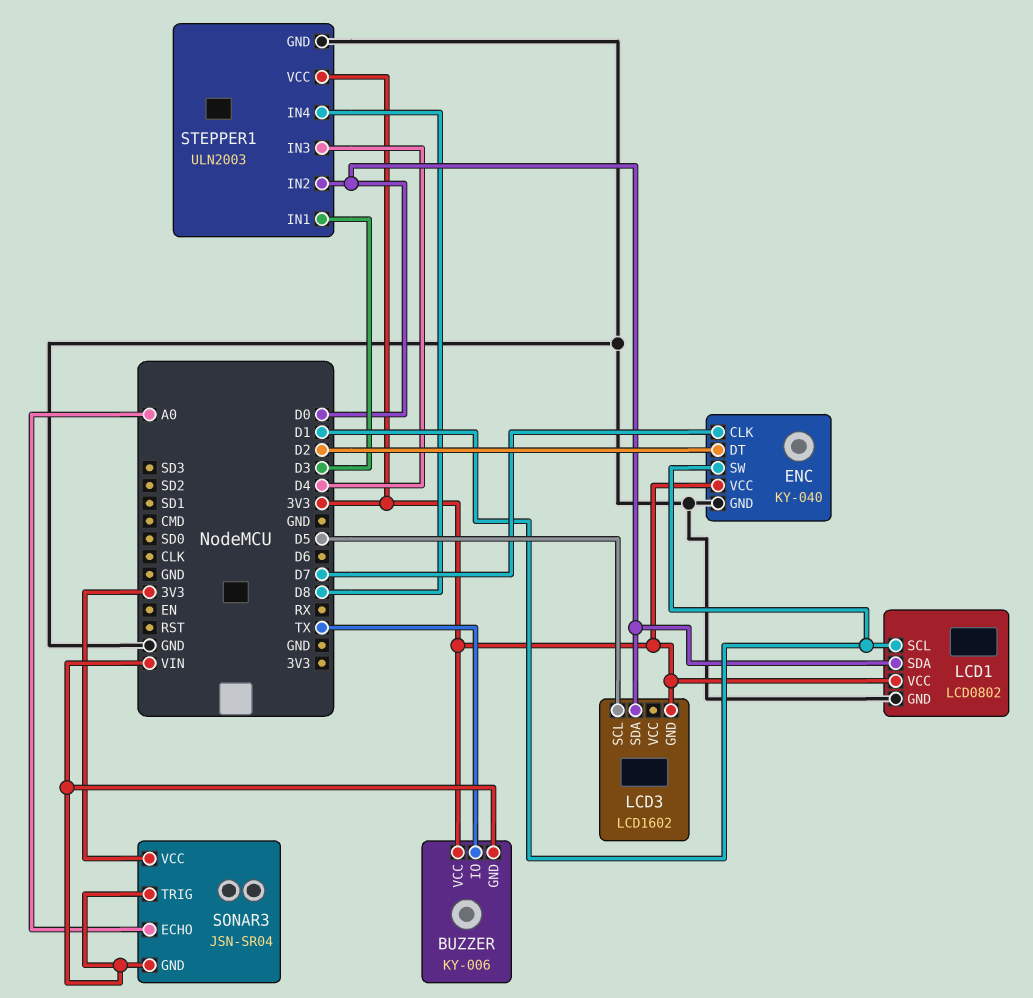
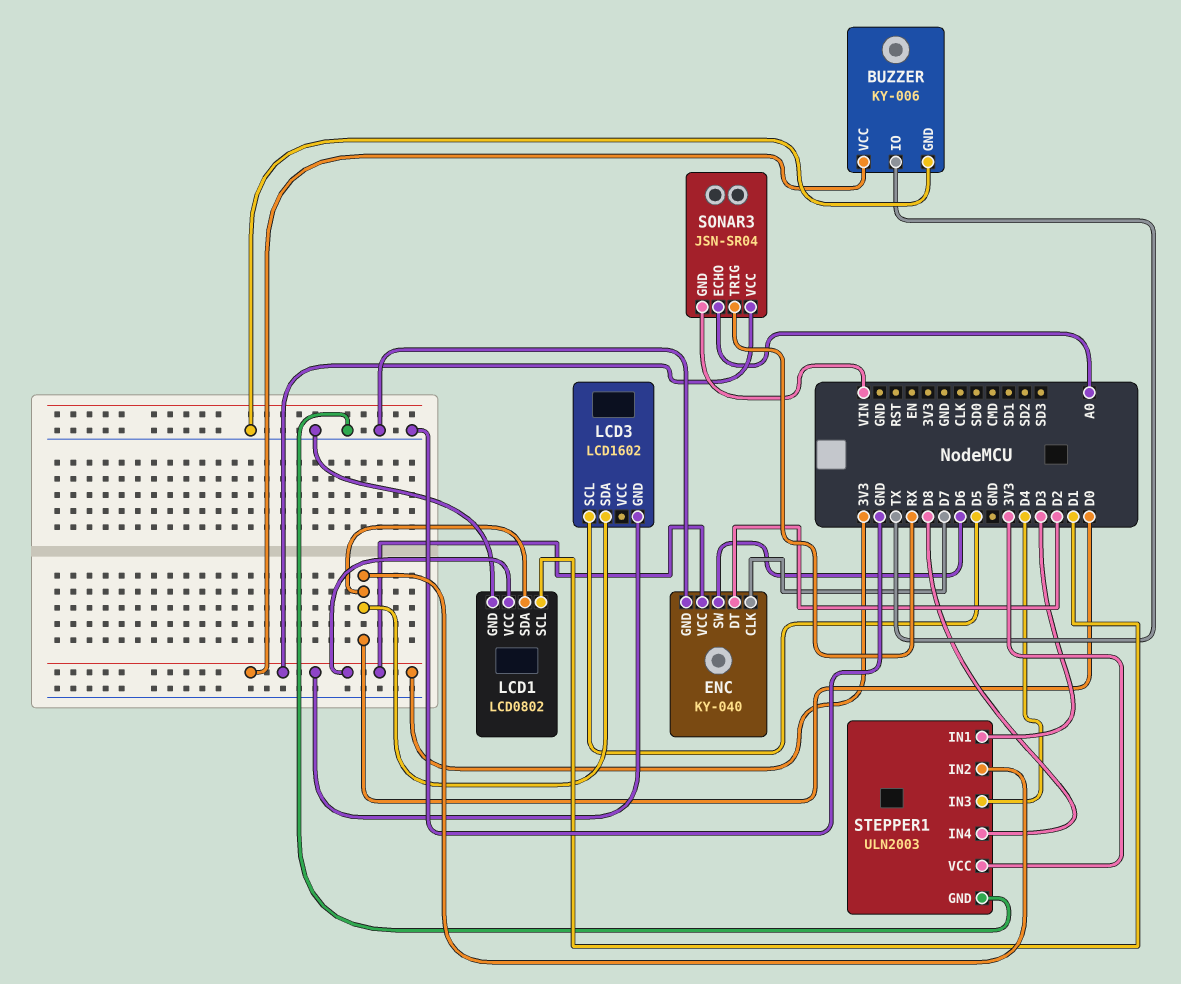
BUZZER pin GND: VIN -> GND
ENC pin SW: D1 -> D6
SONAR3 pin TRIG: VIN -> RX

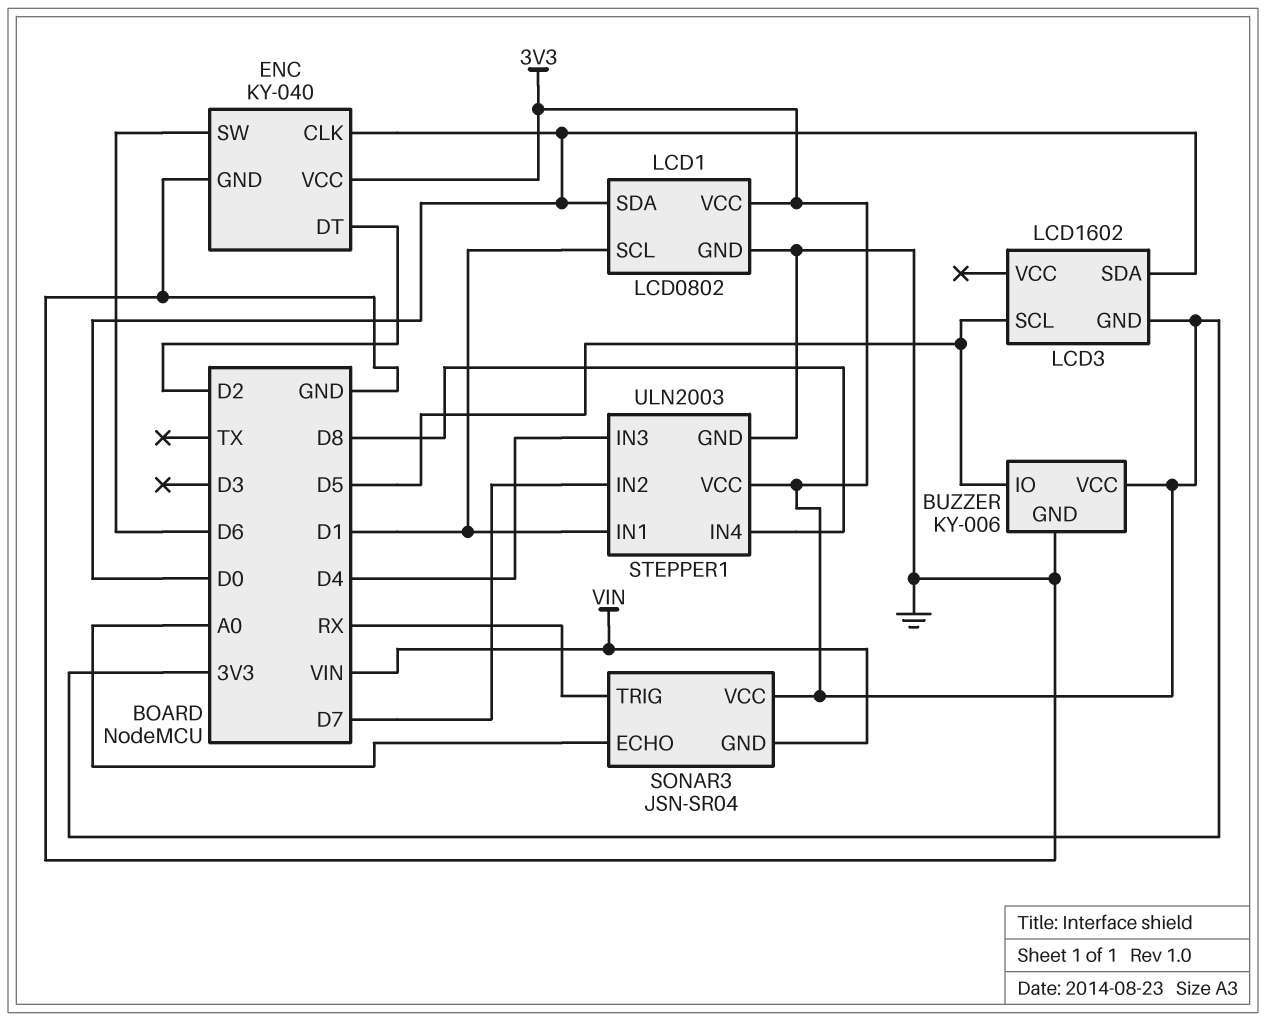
BUZZER pin IO: TX -> D5
ENC pin CLK: D7 -> D0
STEPPER1 pin IN1: D3 -> D1
STEPPER1 pin IN2: D0 -> D7

